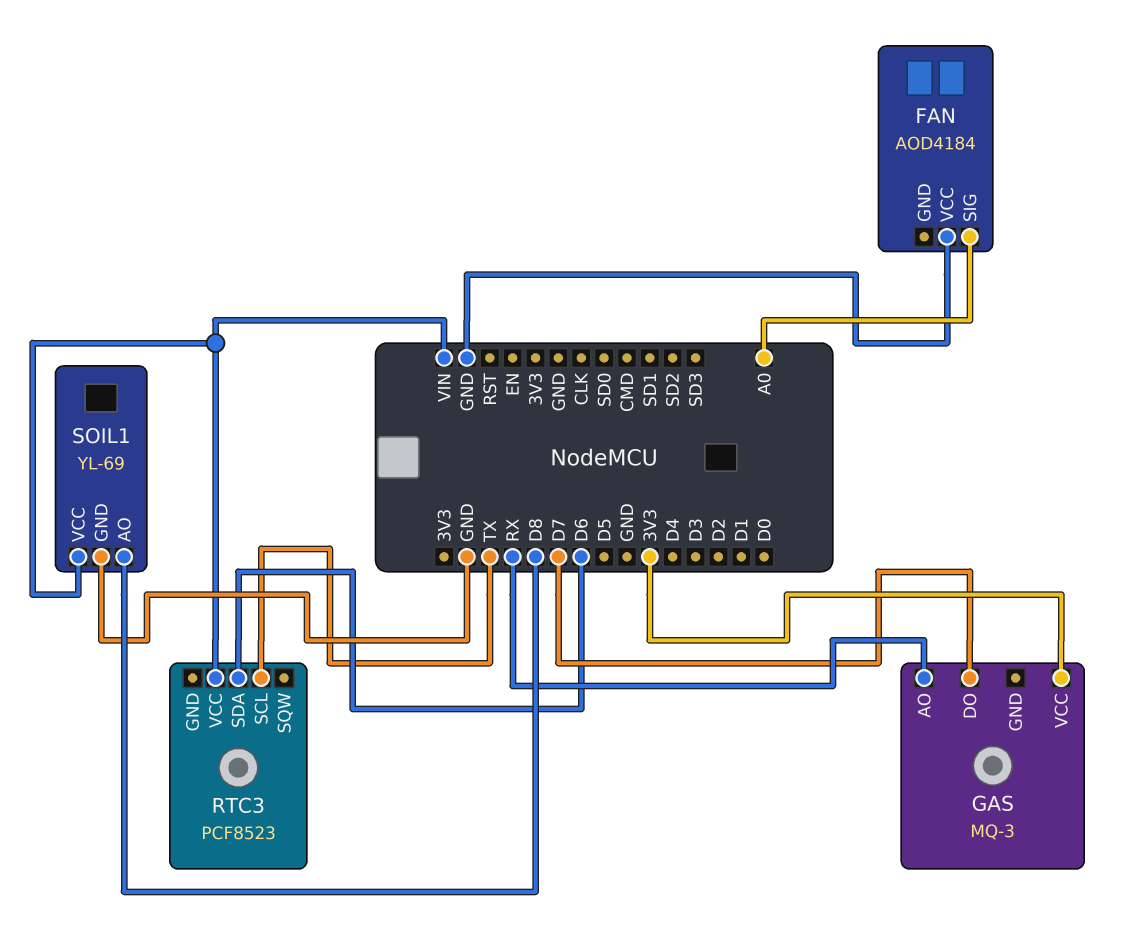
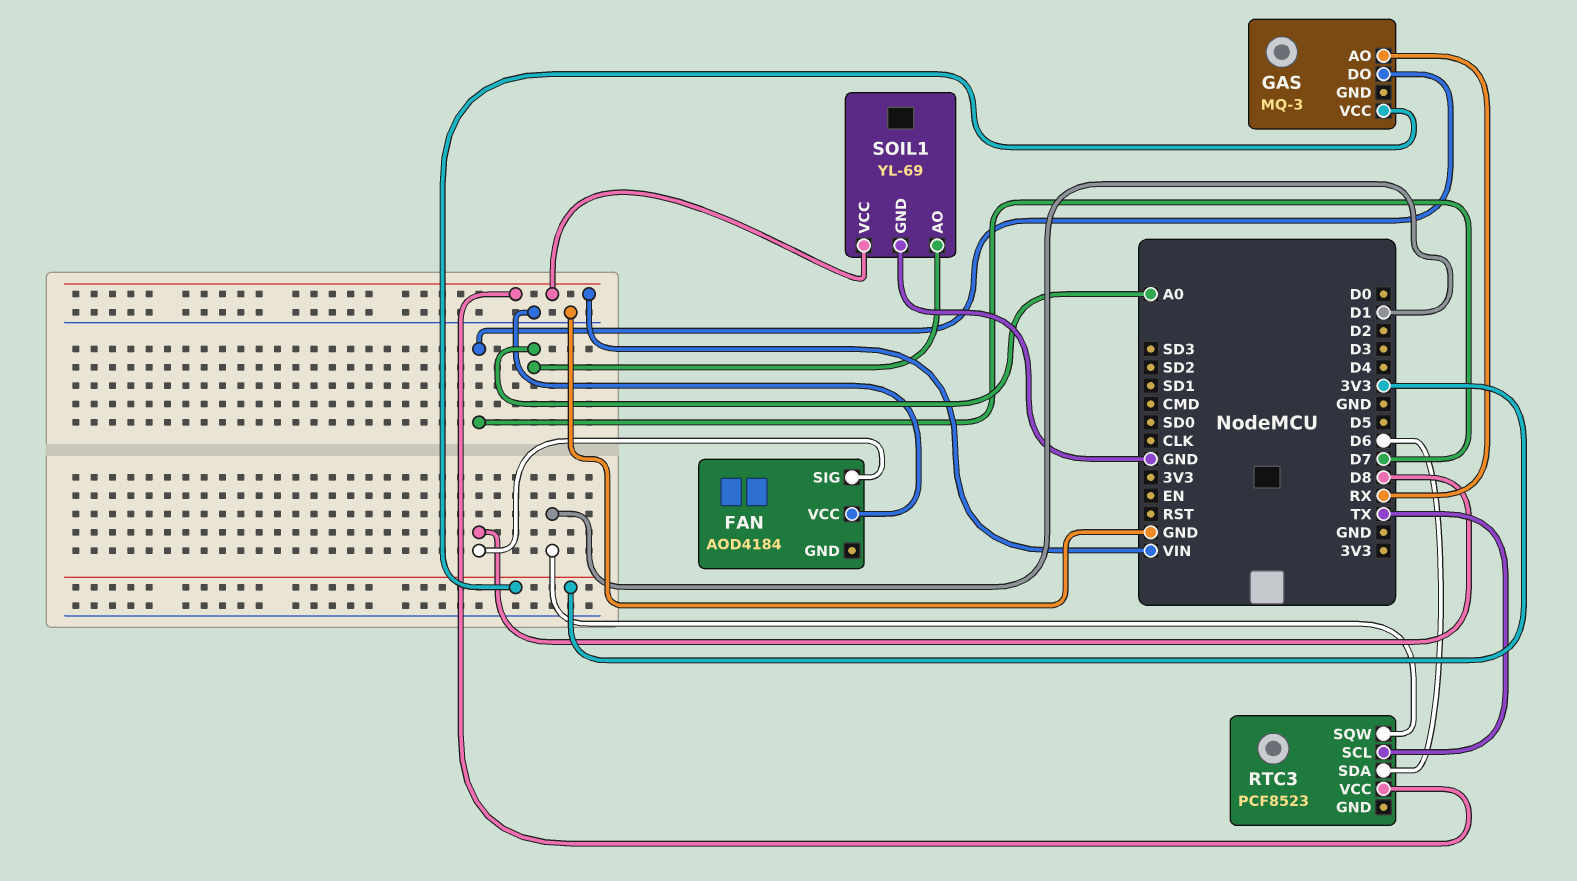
FAN pin SIG: A0 -> D8
RTC3 pin SQW: none -> D1
SOIL1 pin AO: D8 -> A0

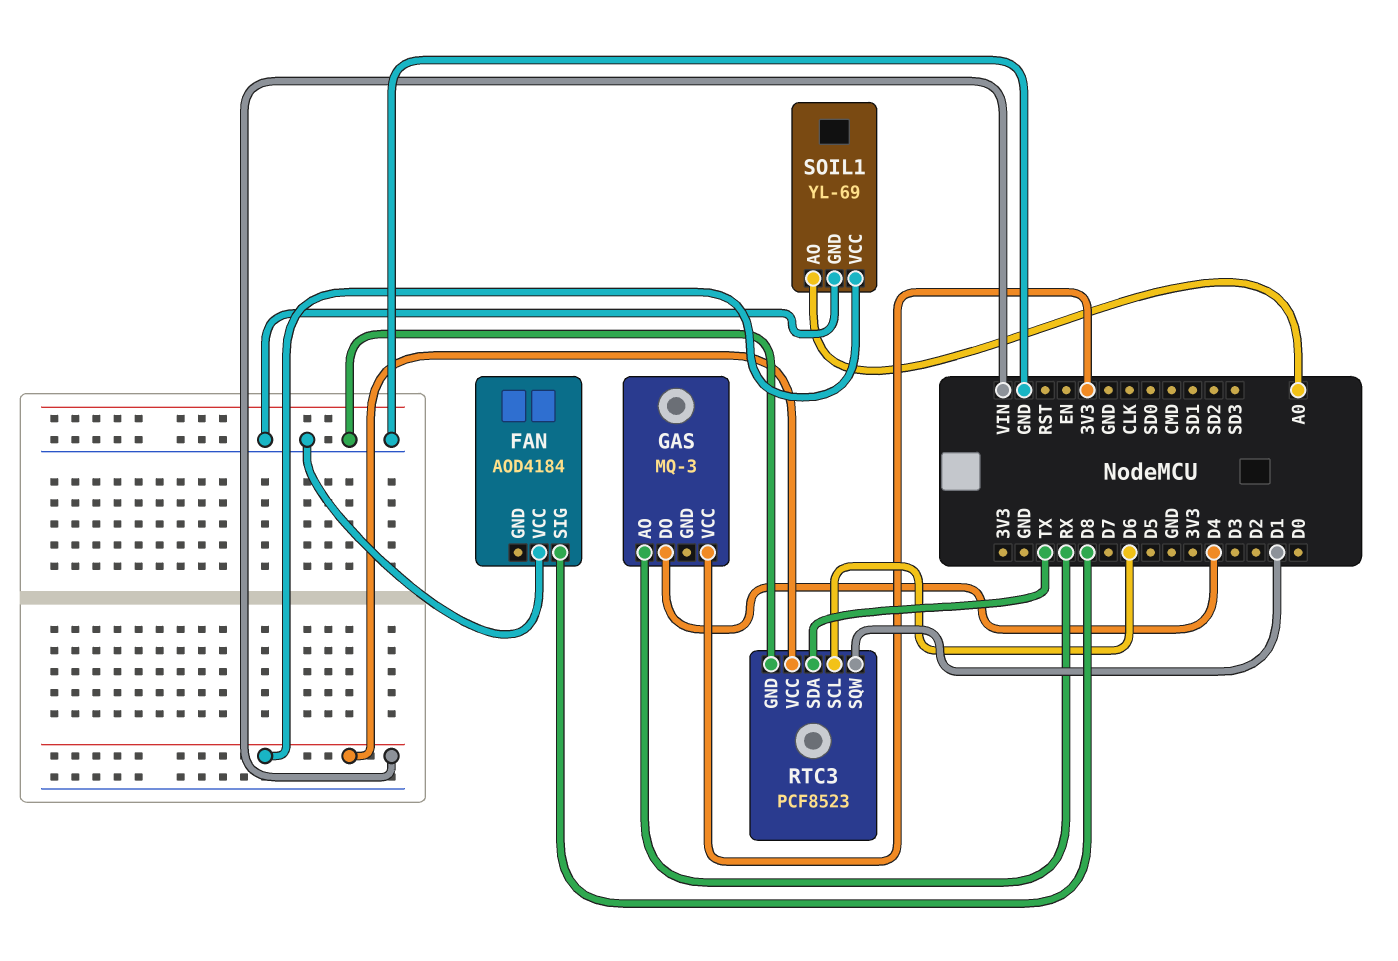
GAS pin DO: D7 -> D4
RTC3 pin GND: none -> GND
RTC3 pin SCL: TX -> D6
RTC3 pin SDA: D6 -> TX

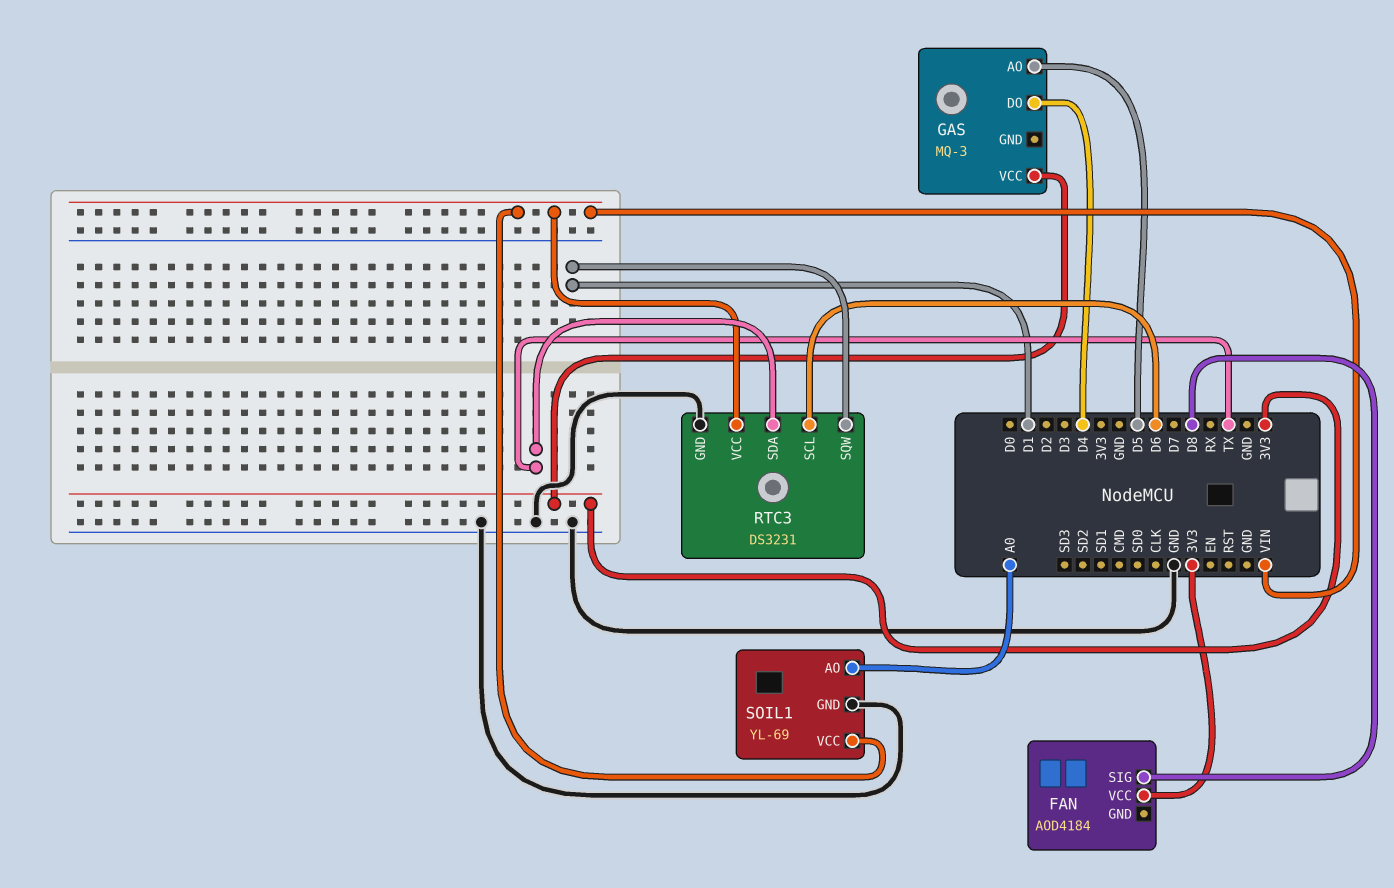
FAN pin VCC: GND -> 3V3
GAS pin AO: RX -> D5
RTC3: PCF8523 -> DS3231

